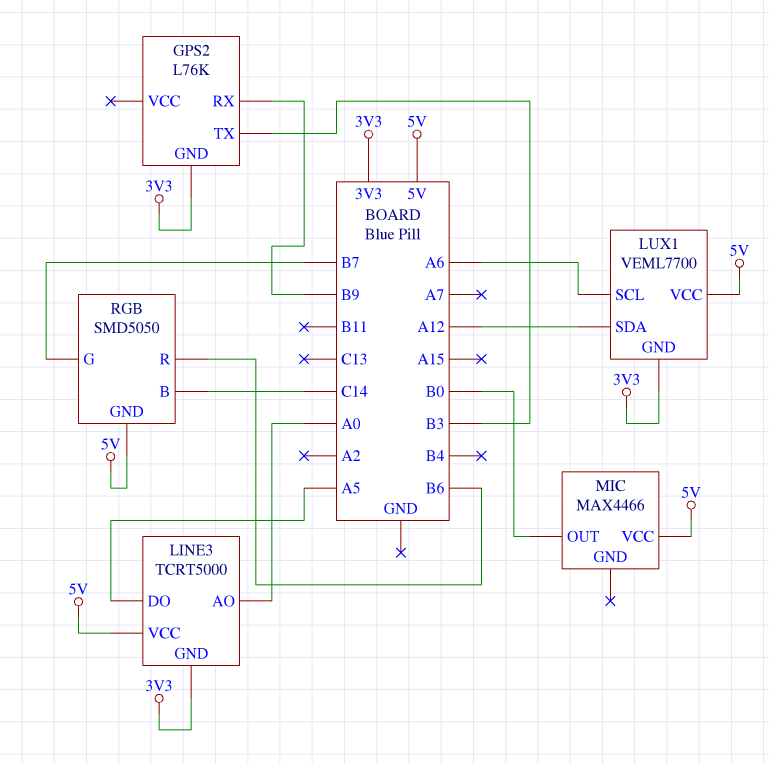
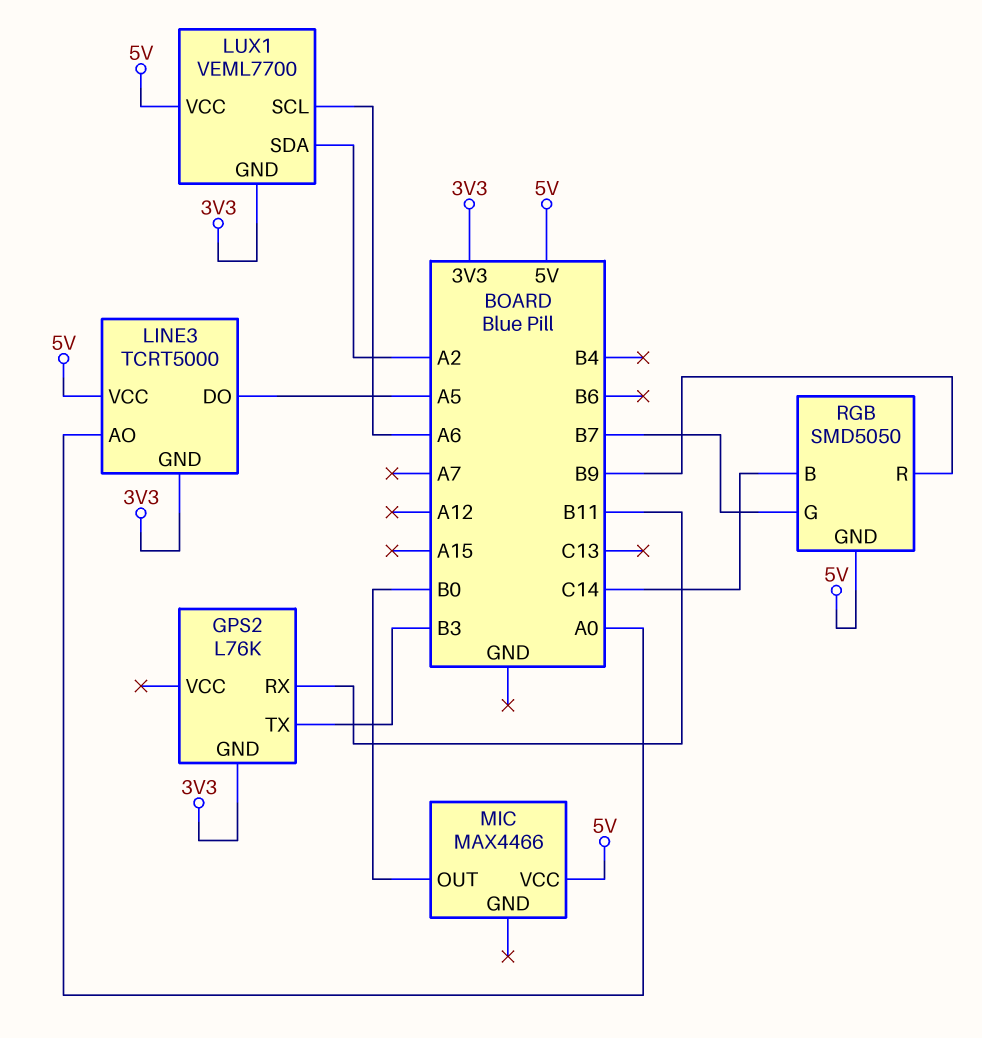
GPS2 pin RX: B9 -> B11
LUX1 pin SDA: A12 -> A2
RGB pin R: B6 -> B9

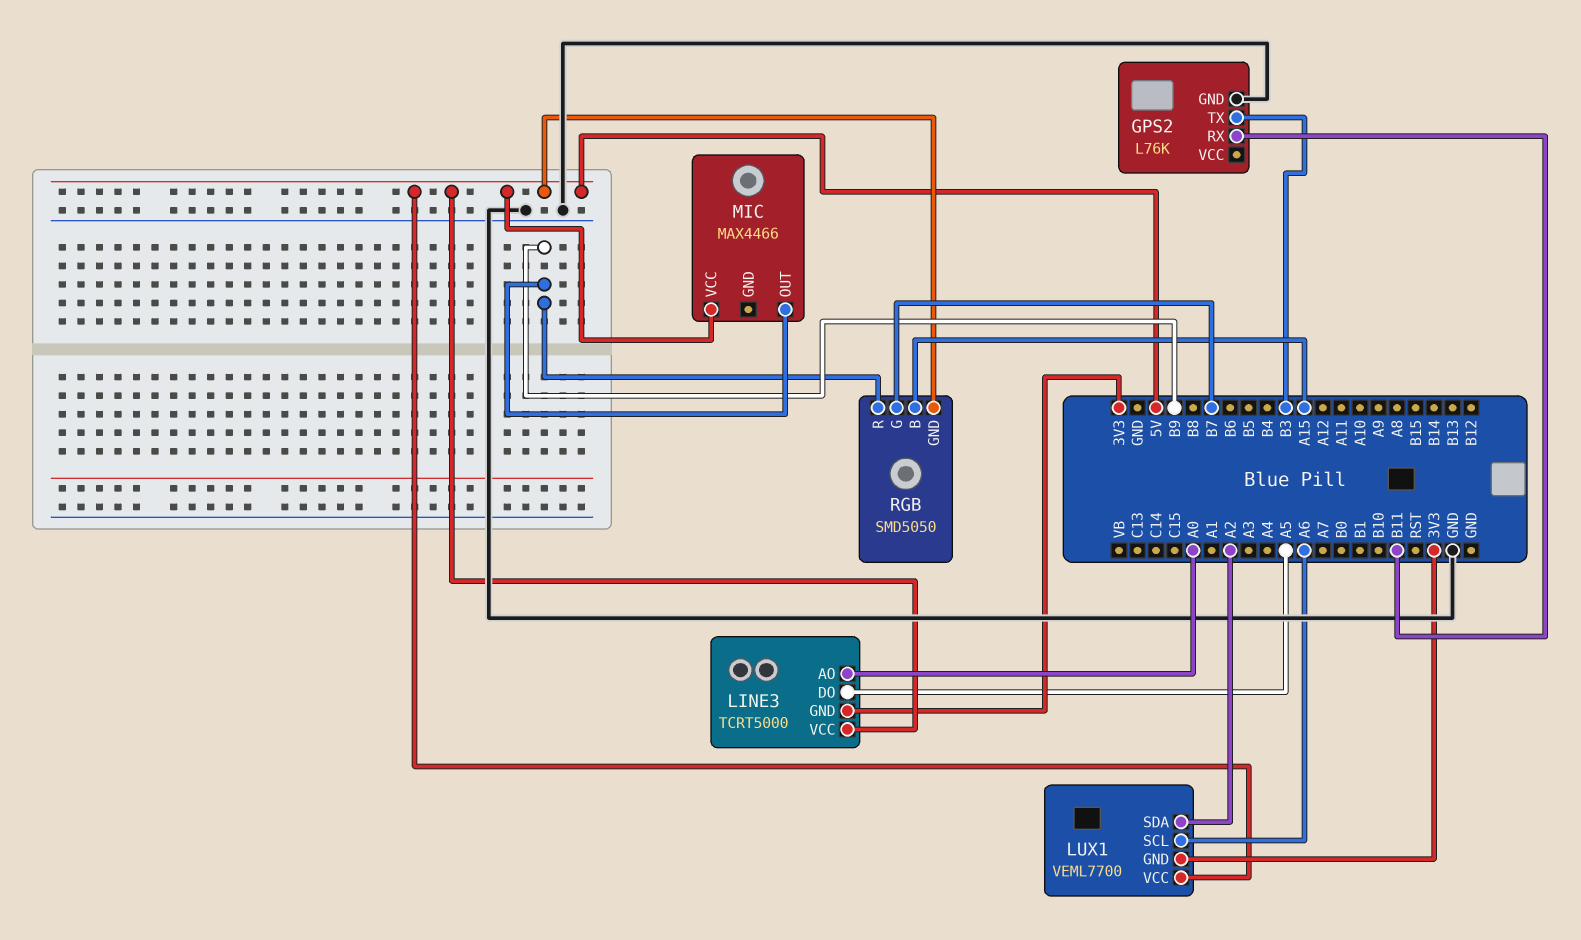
GPS2 pin GND: 3V3 -> GND
MIC pin OUT: B0 -> B9
RGB pin B: C14 -> A15

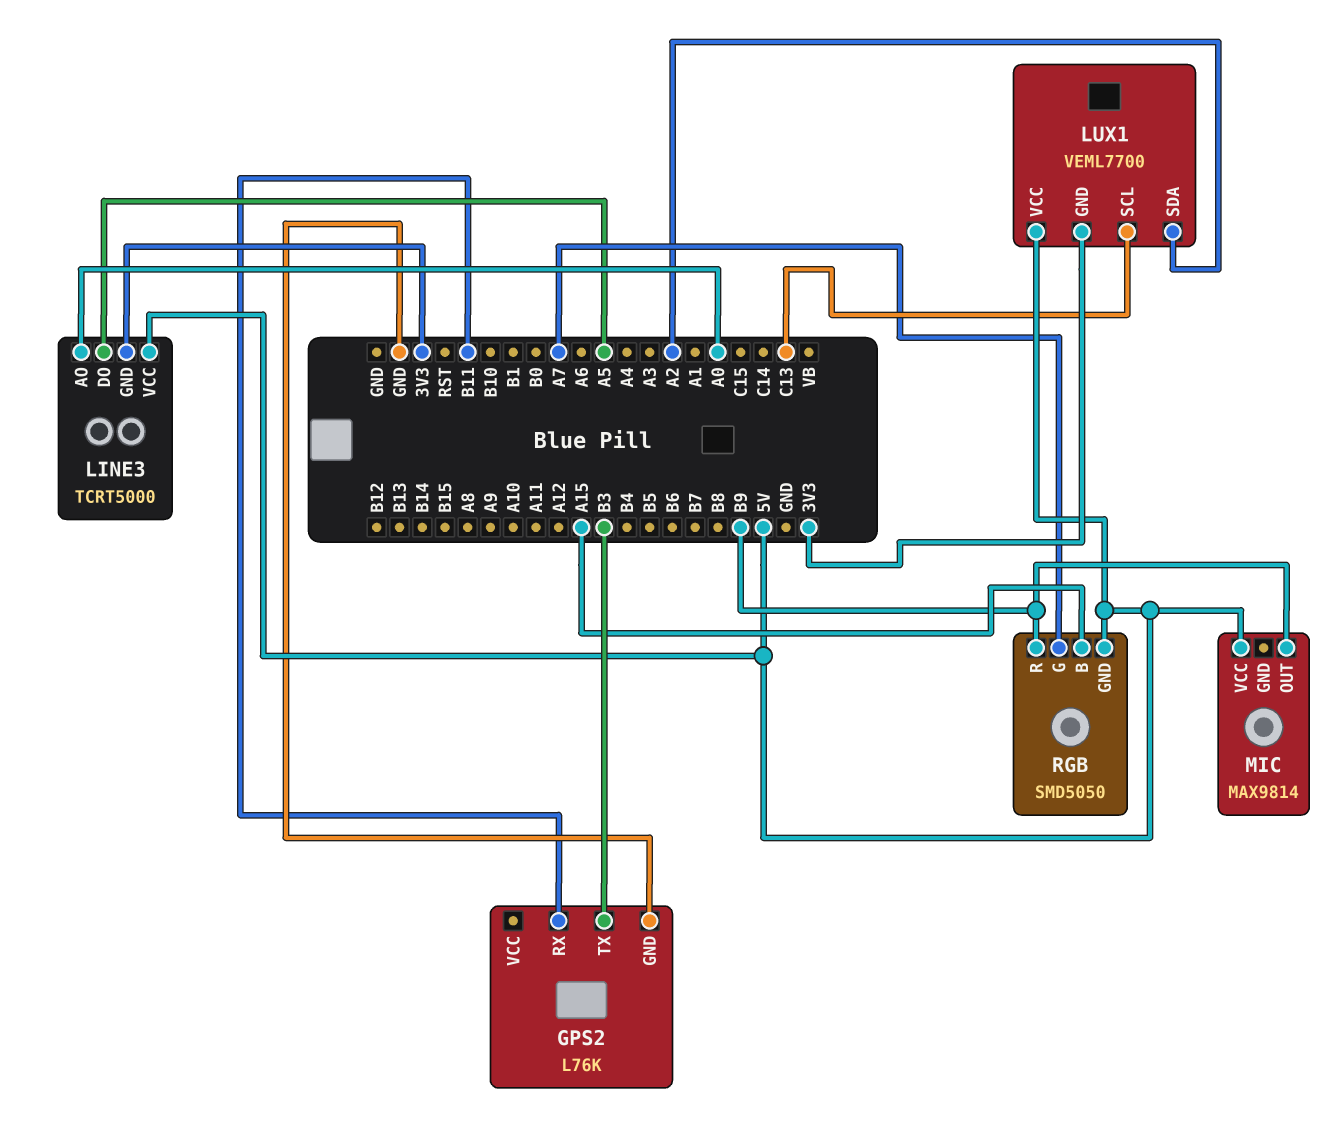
LUX1 pin SCL: A6 -> C13
MIC: MAX4466 -> MAX9814
RGB pin G: B7 -> A7

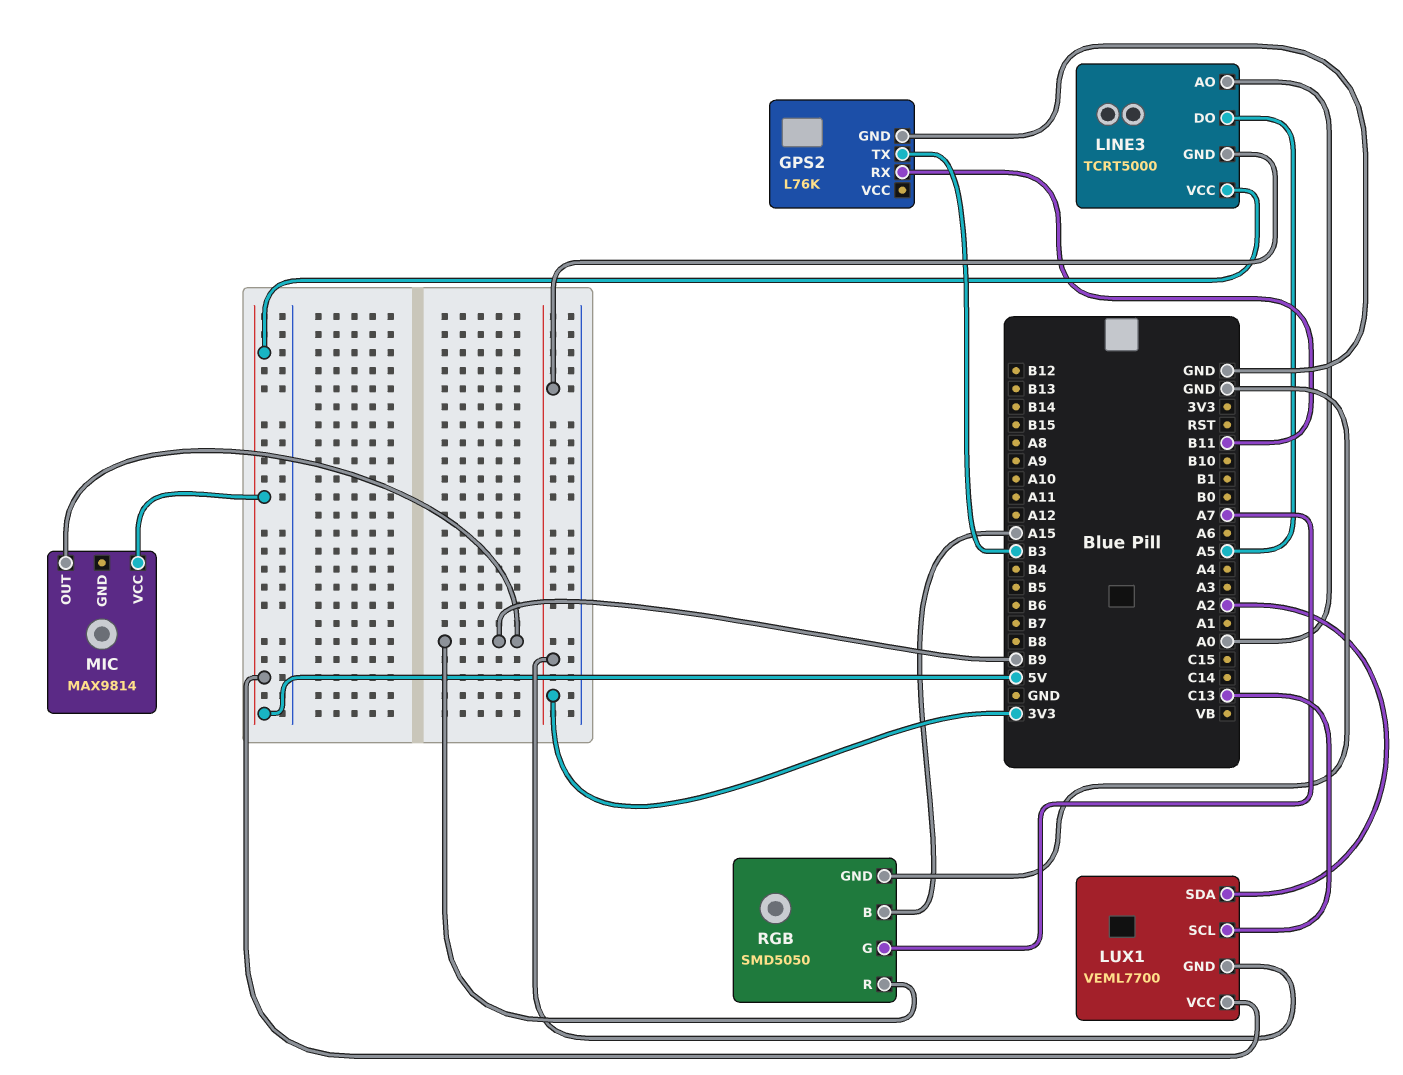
RGB pin GND: 5V -> GND

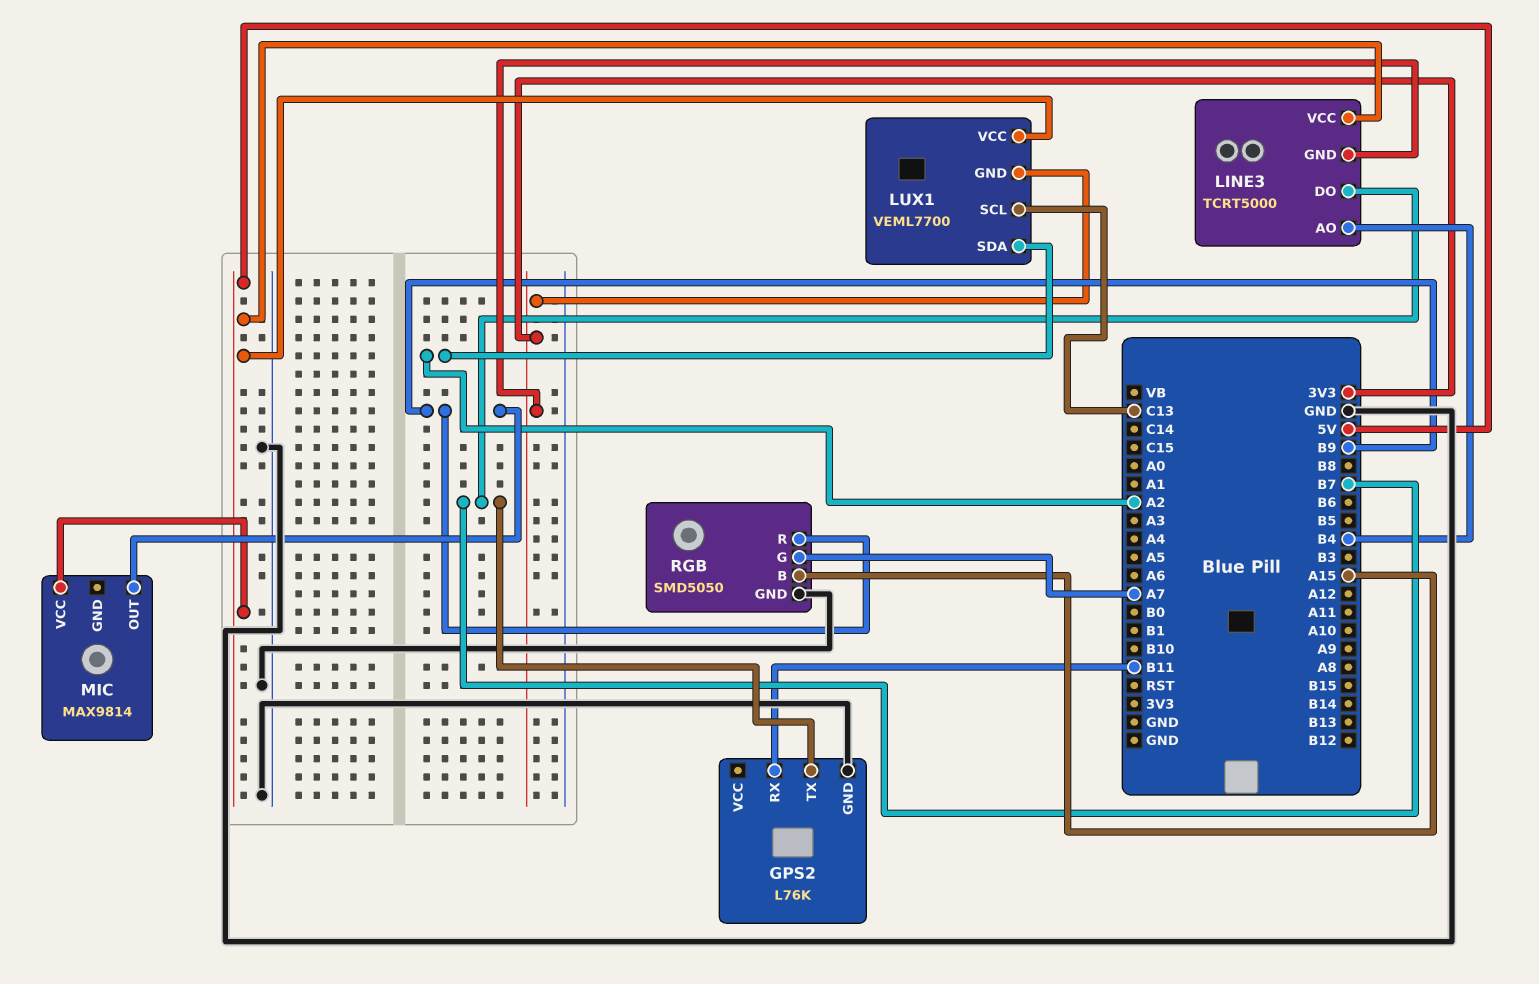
GPS2 pin TX: B3 -> B7
LINE3 pin AO: A0 -> B4
LINE3 pin DO: A5 -> B7

